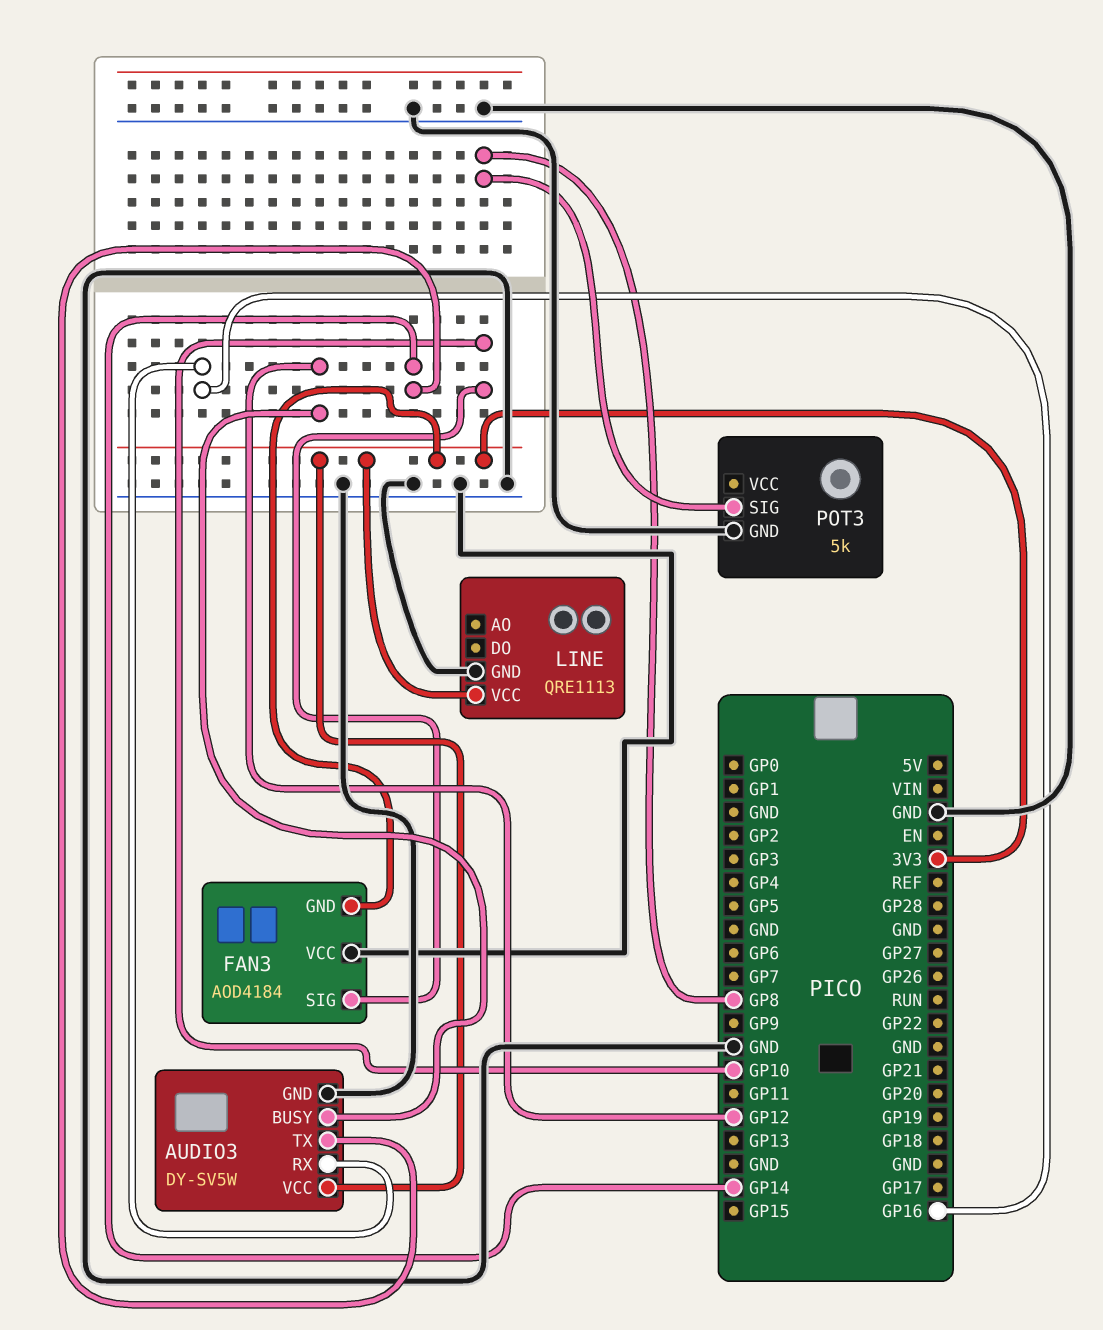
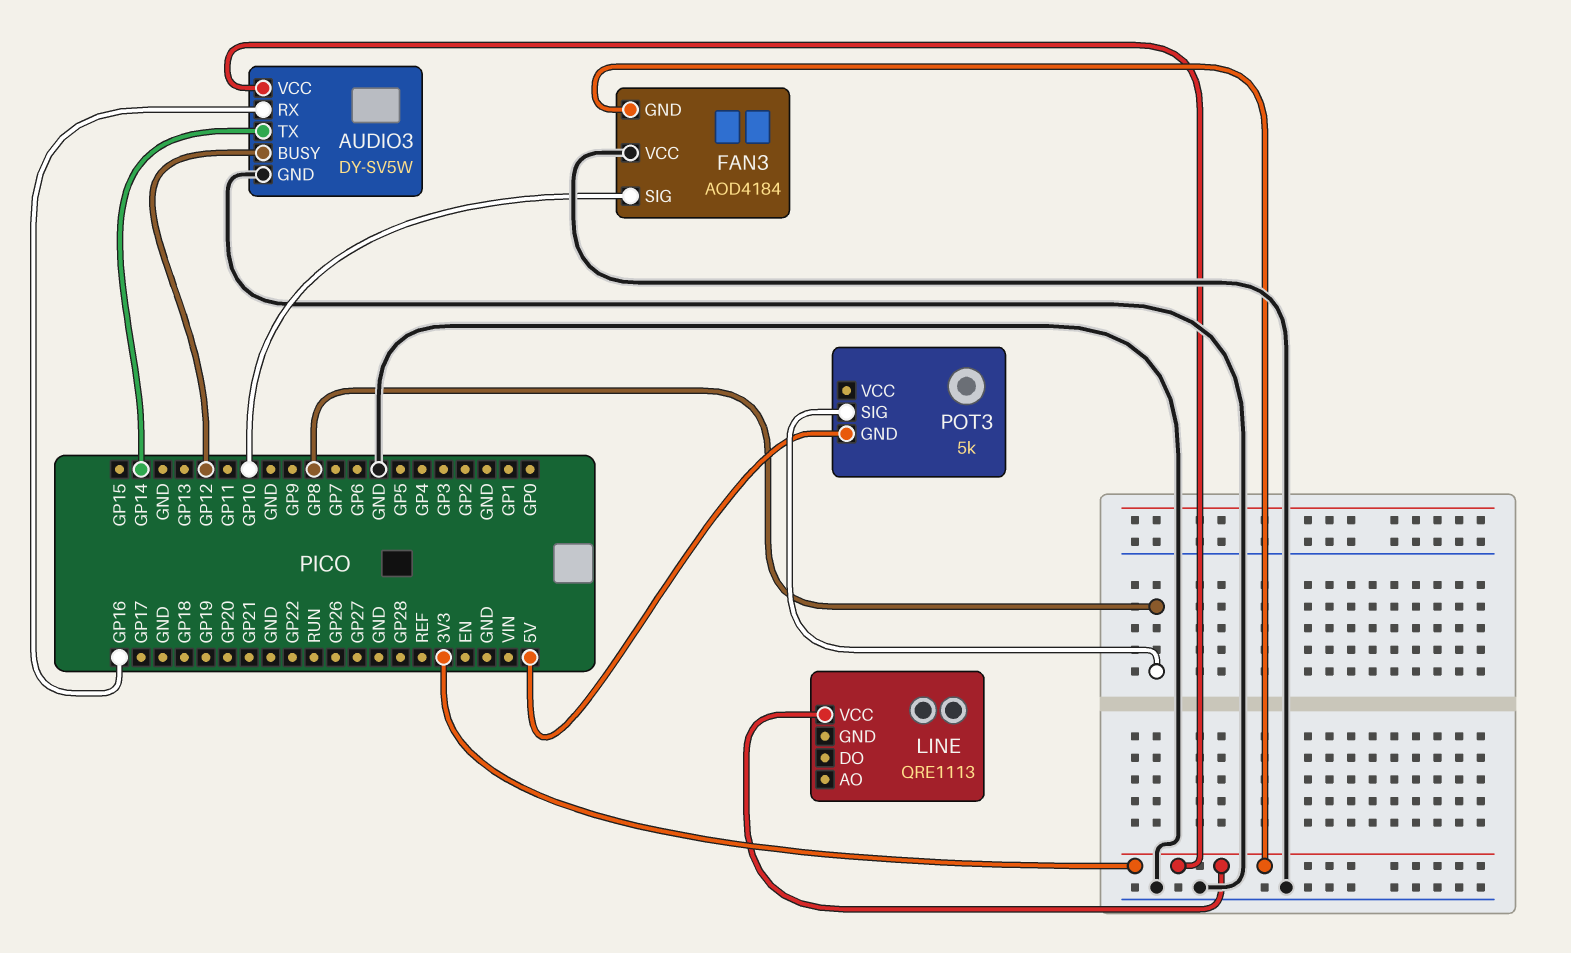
LINE pin GND: GND -> none
POT3 pin GND: GND -> 5V

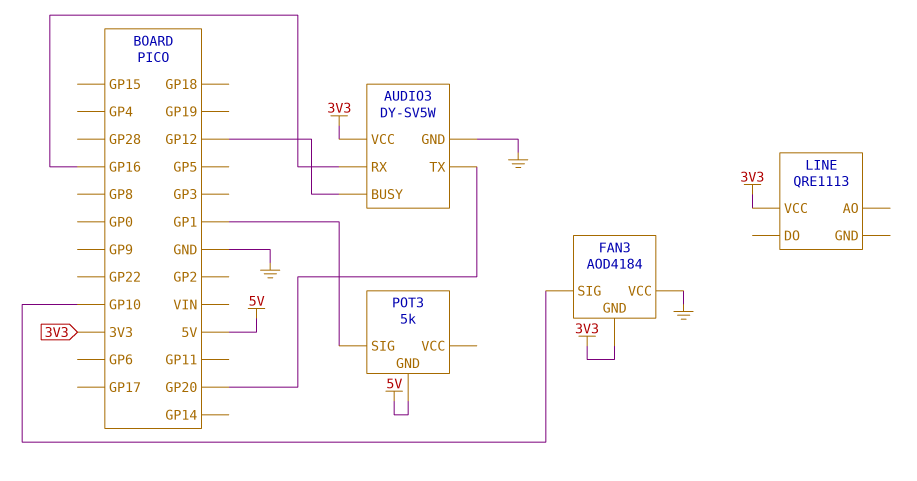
AUDIO3 pin TX: GP14 -> GP20
POT3 pin SIG: GP8 -> GP1

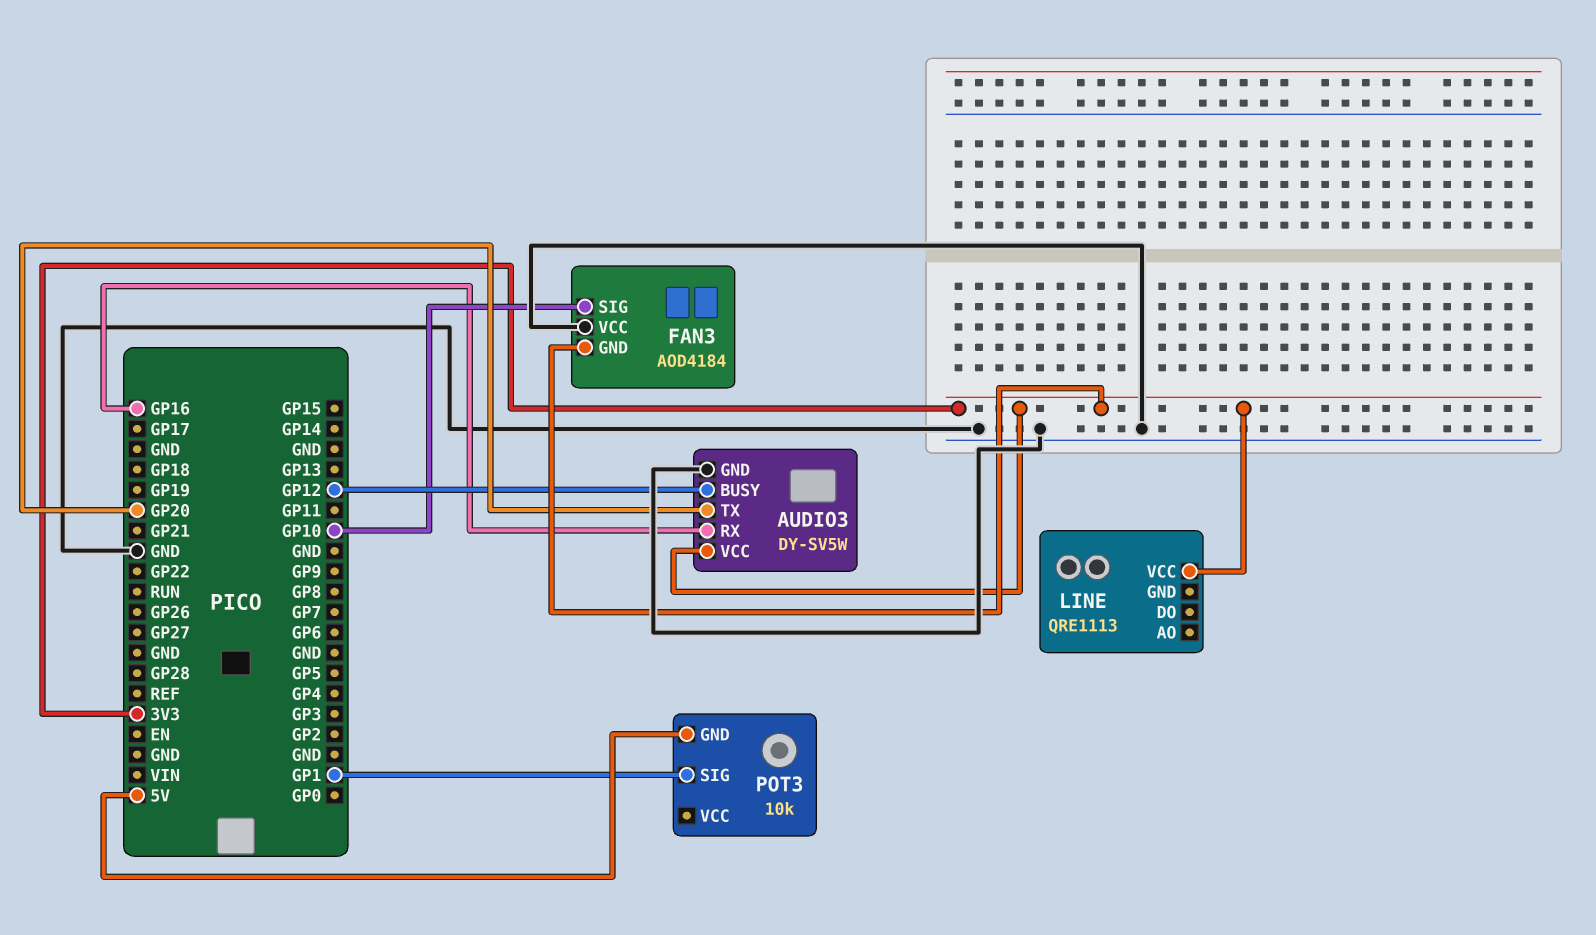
POT3: 5k -> 10k

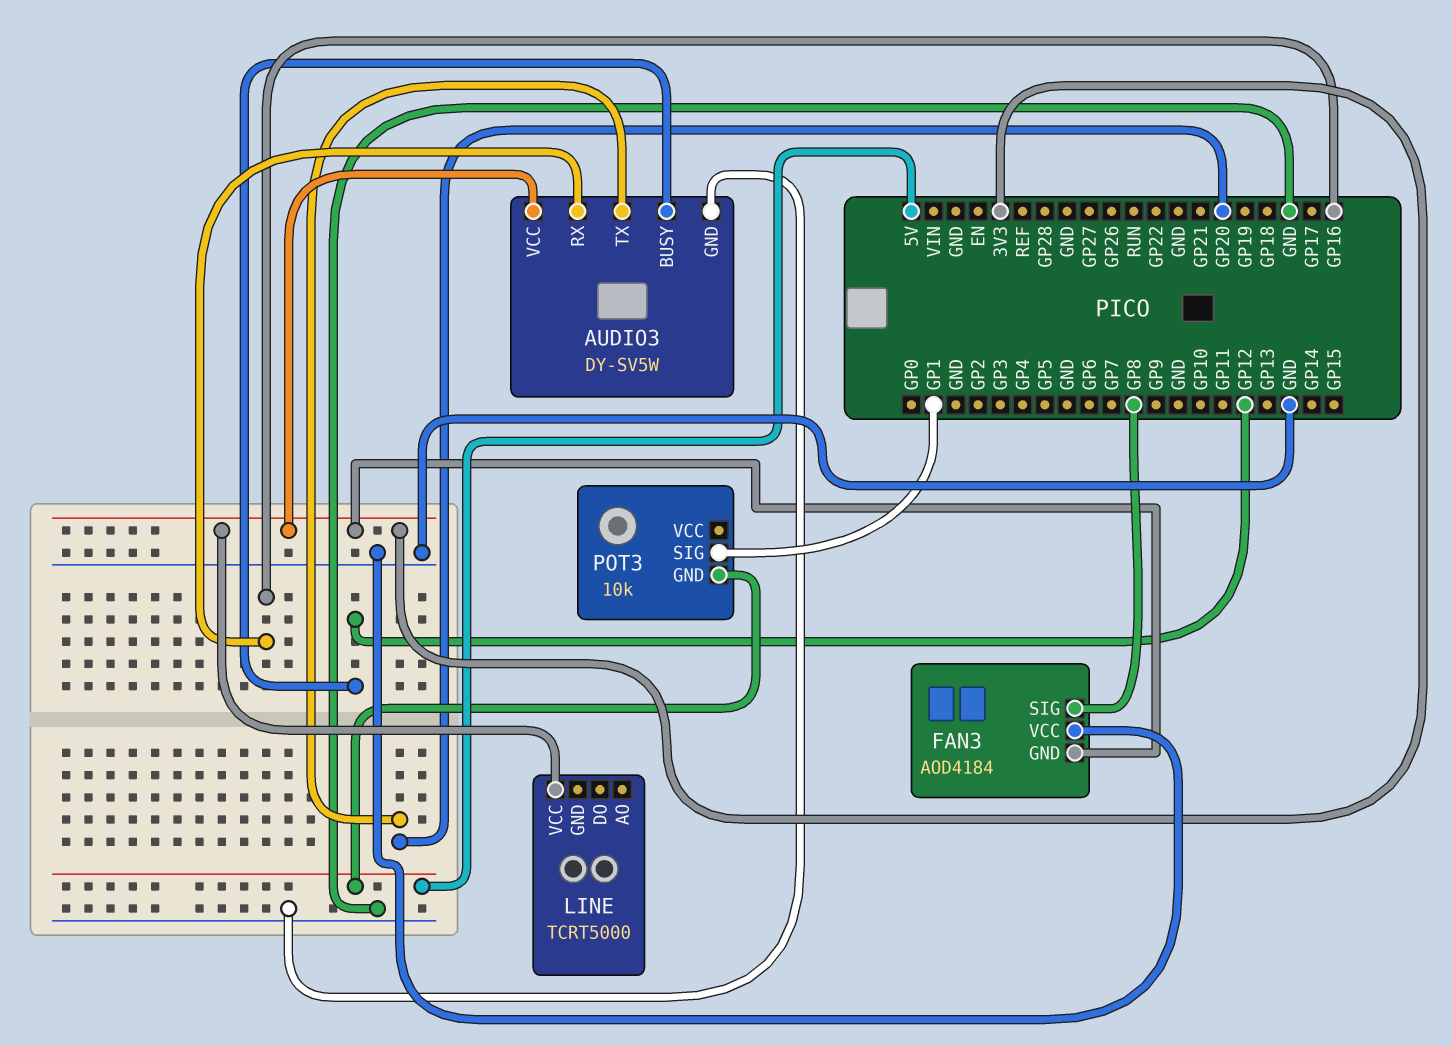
FAN3 pin SIG: GP10 -> GP8
LINE: QRE1113 -> TCRT5000

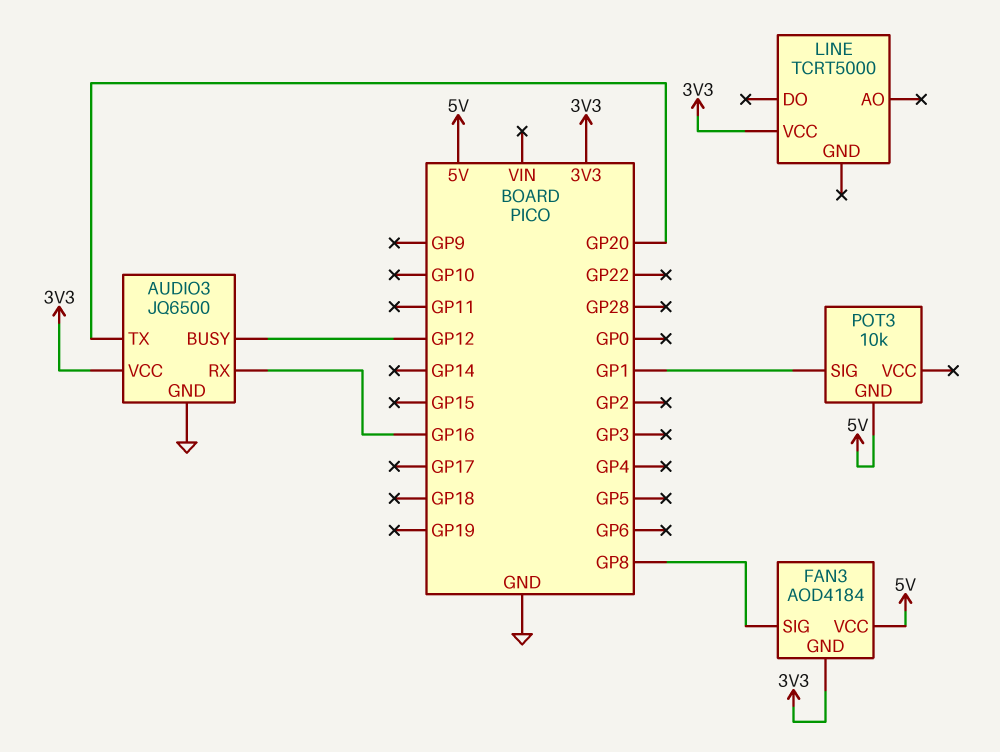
AUDIO3: DY-SV5W -> JQ6500
FAN3 pin VCC: GND -> 5V

